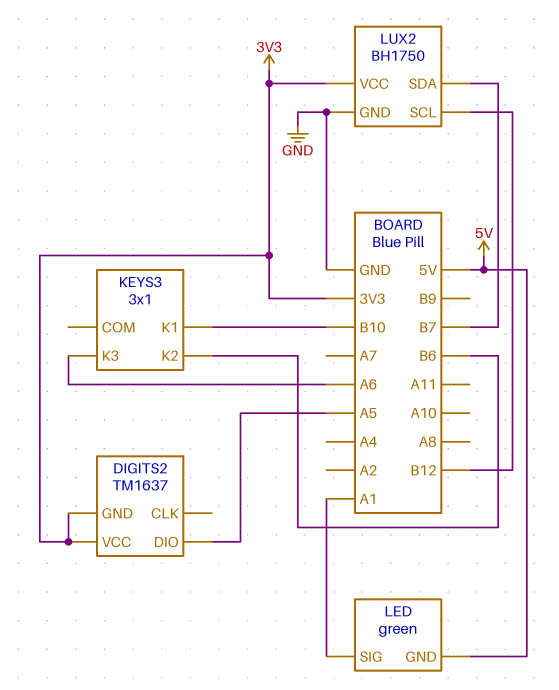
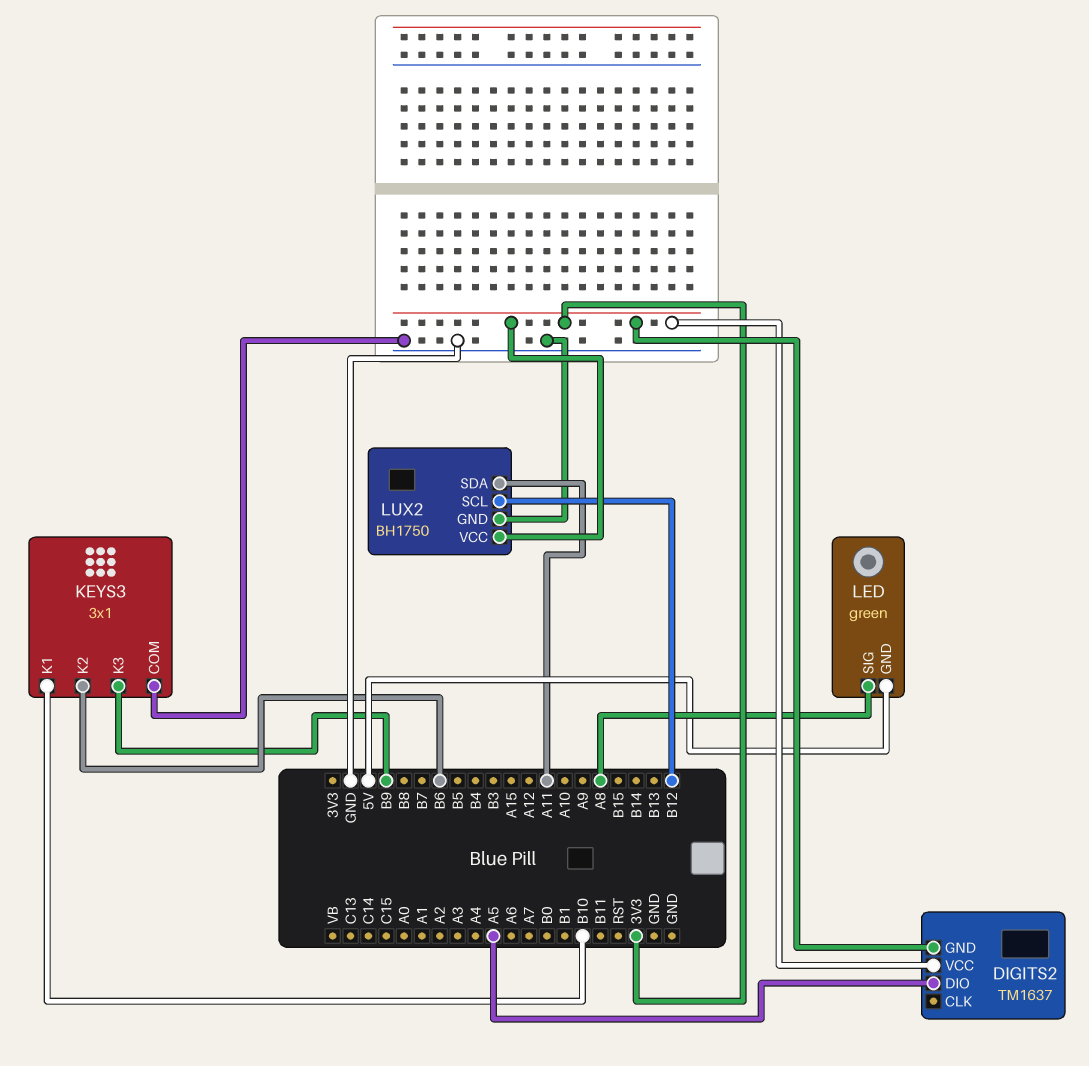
KEYS3 pin COM: none -> GND
KEYS3 pin K3: A6 -> B9
LED pin SIG: A1 -> A8
LUX2 pin SDA: B7 -> A11

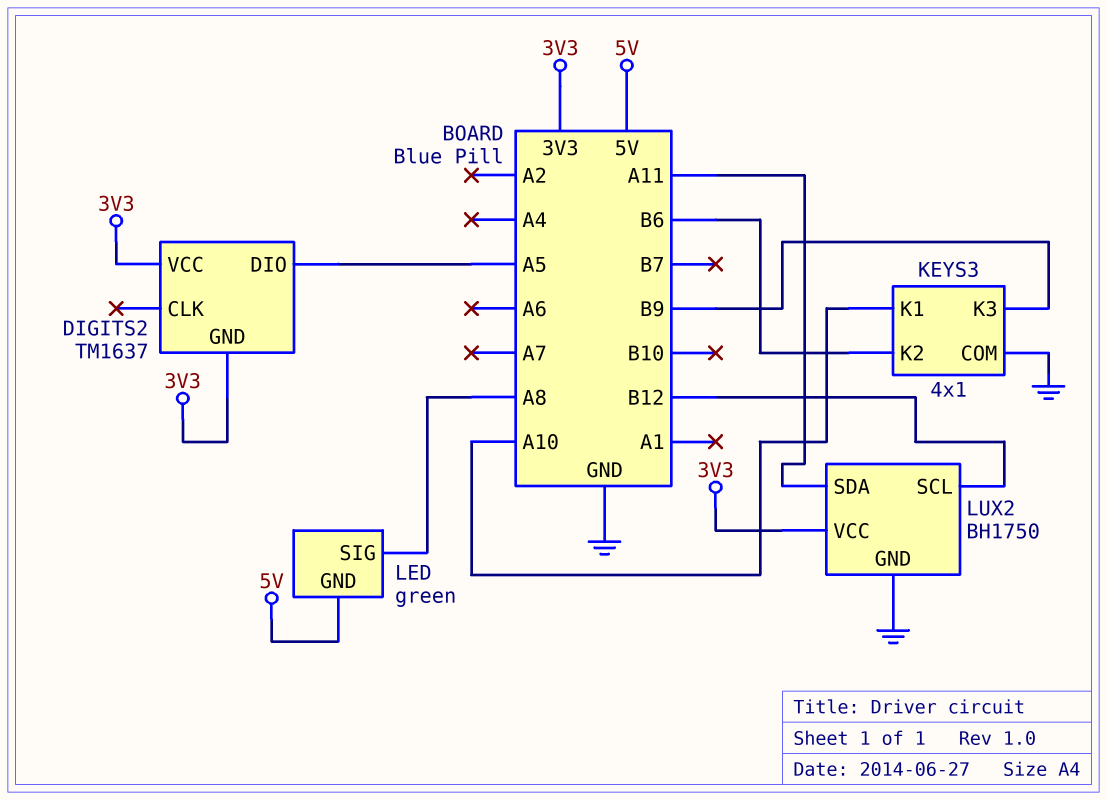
KEYS3: 3x1 -> 4x1
KEYS3 pin K1: B10 -> A10

